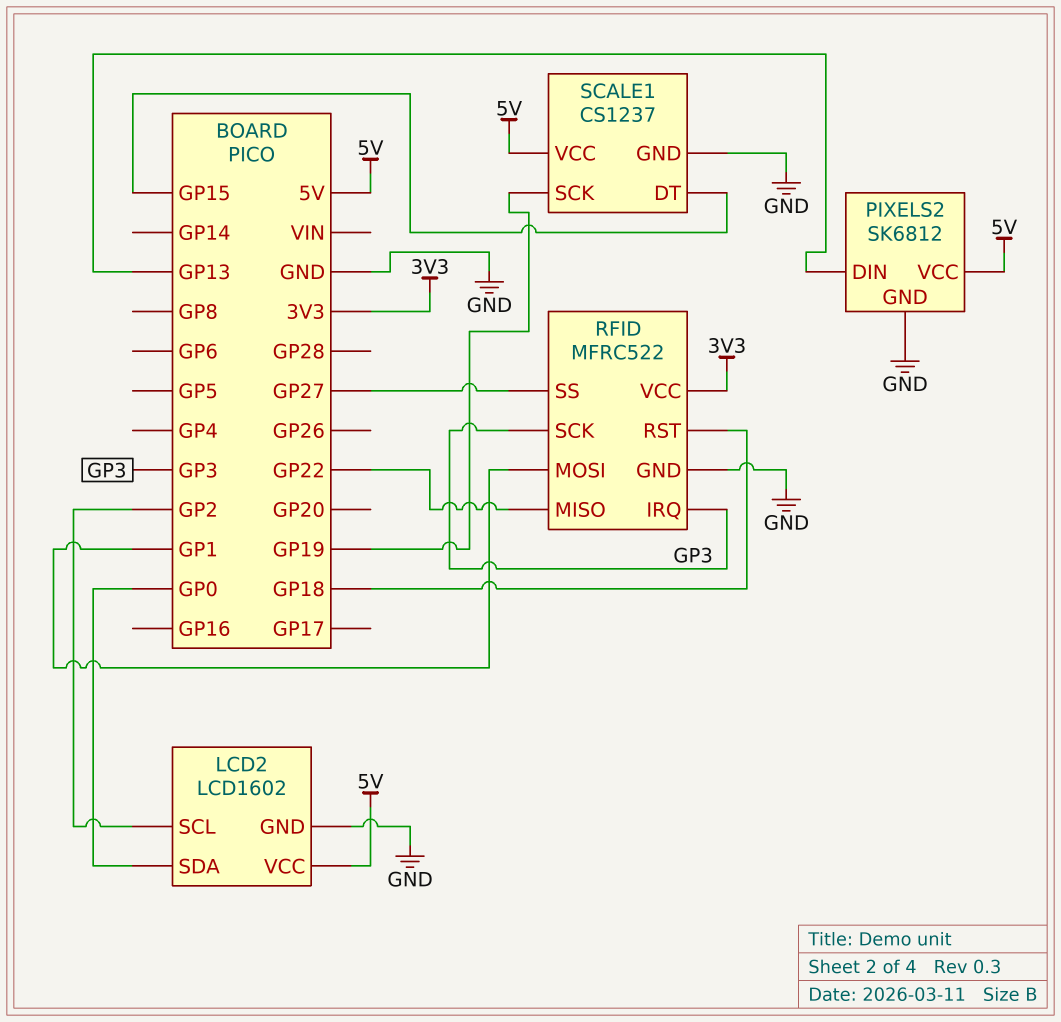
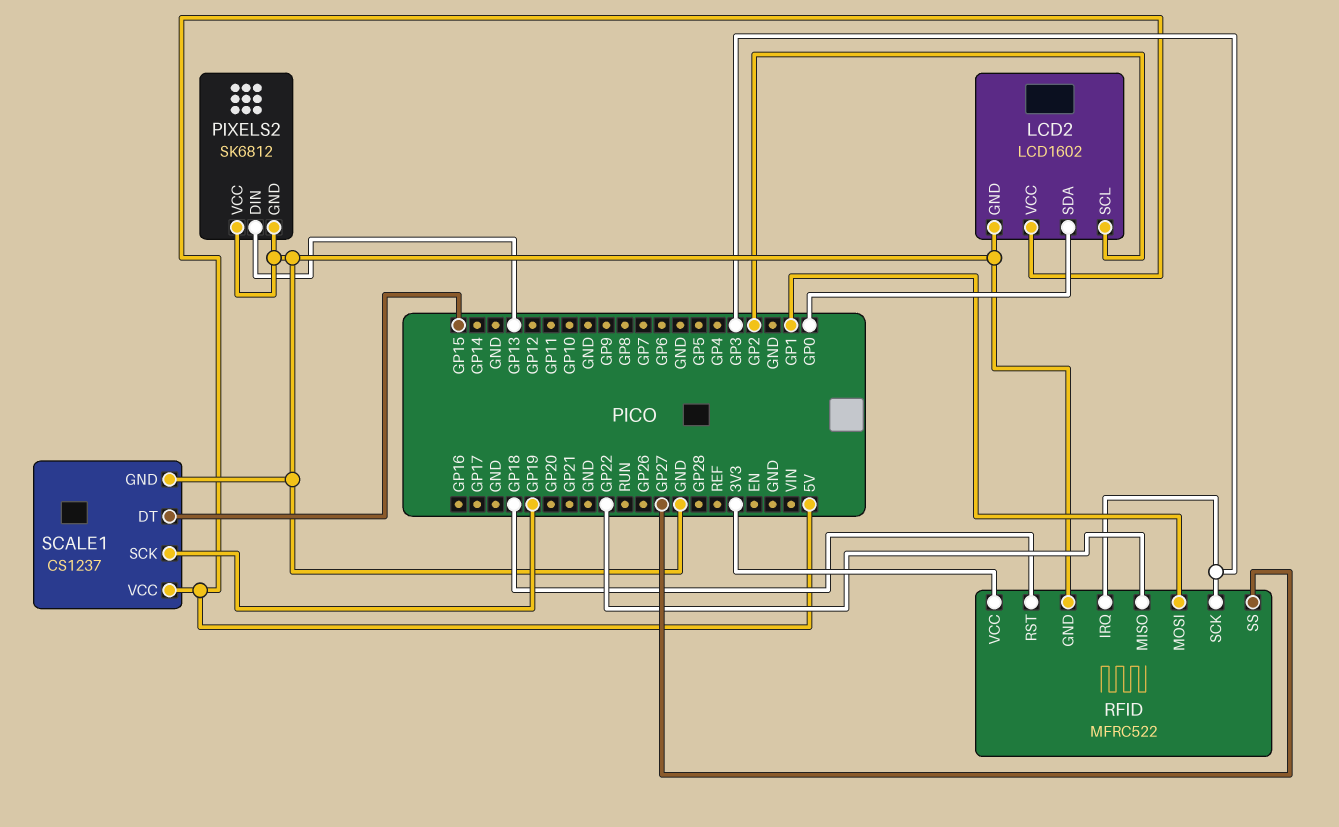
PIXELS2 pin VCC: 5V -> GND

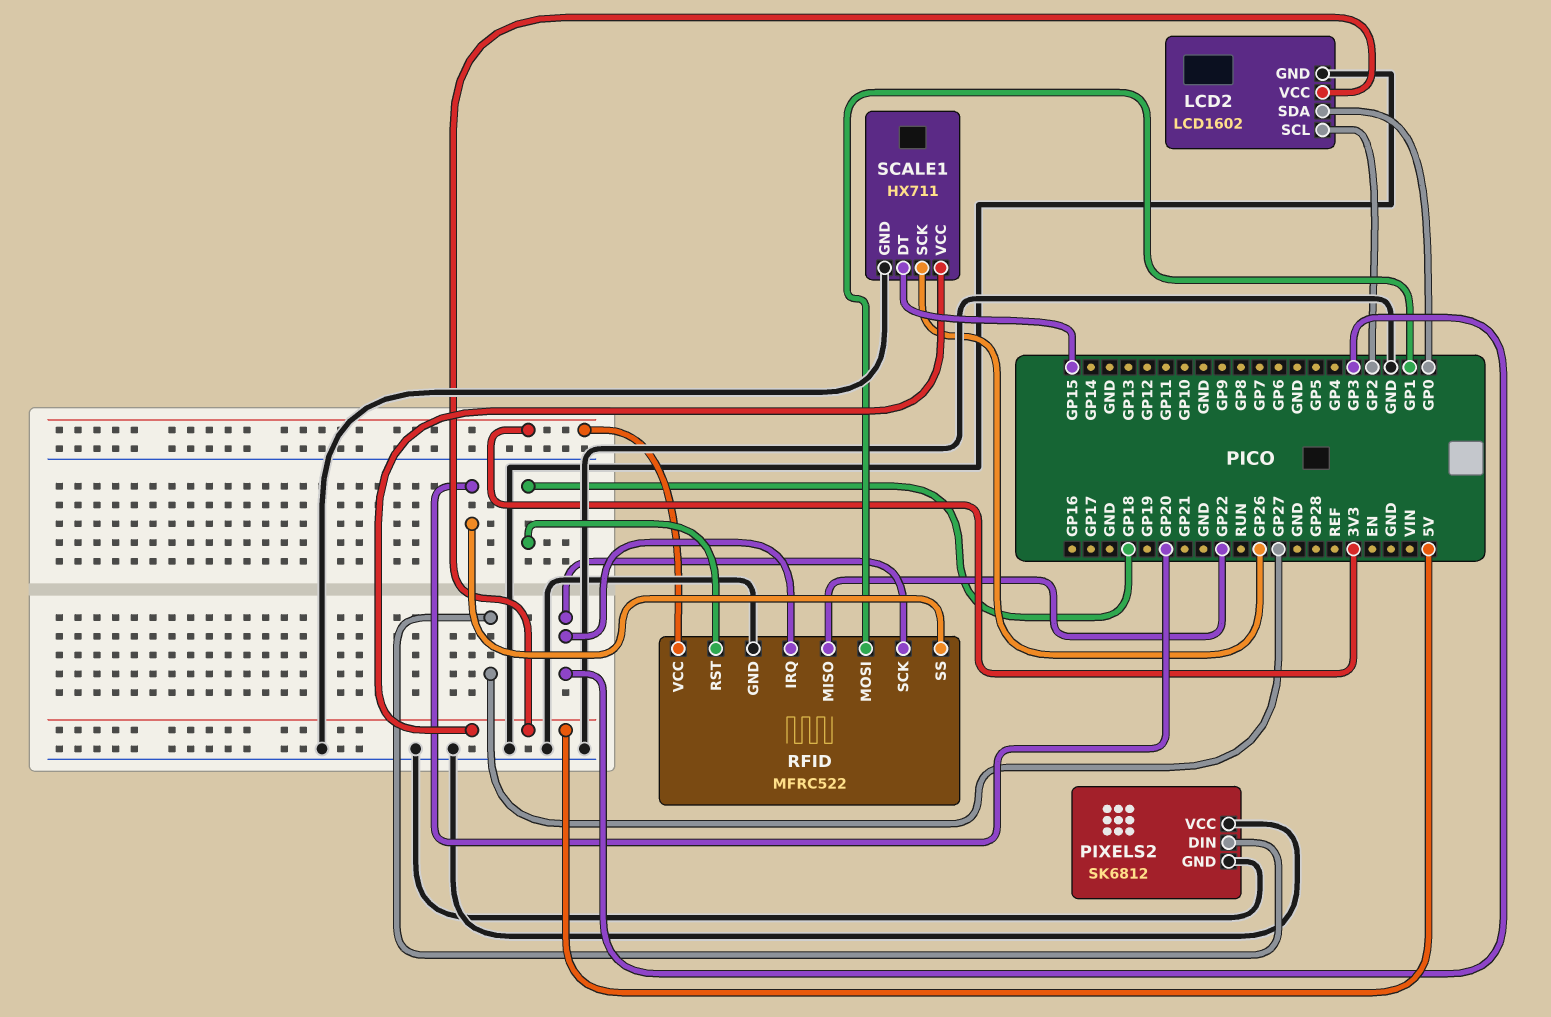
PIXELS2 pin DIN: GP13 -> GP27
RFID pin SS: GP27 -> GP20
SCALE1: CS1237 -> HX711
SCALE1 pin SCK: GP19 -> GP26

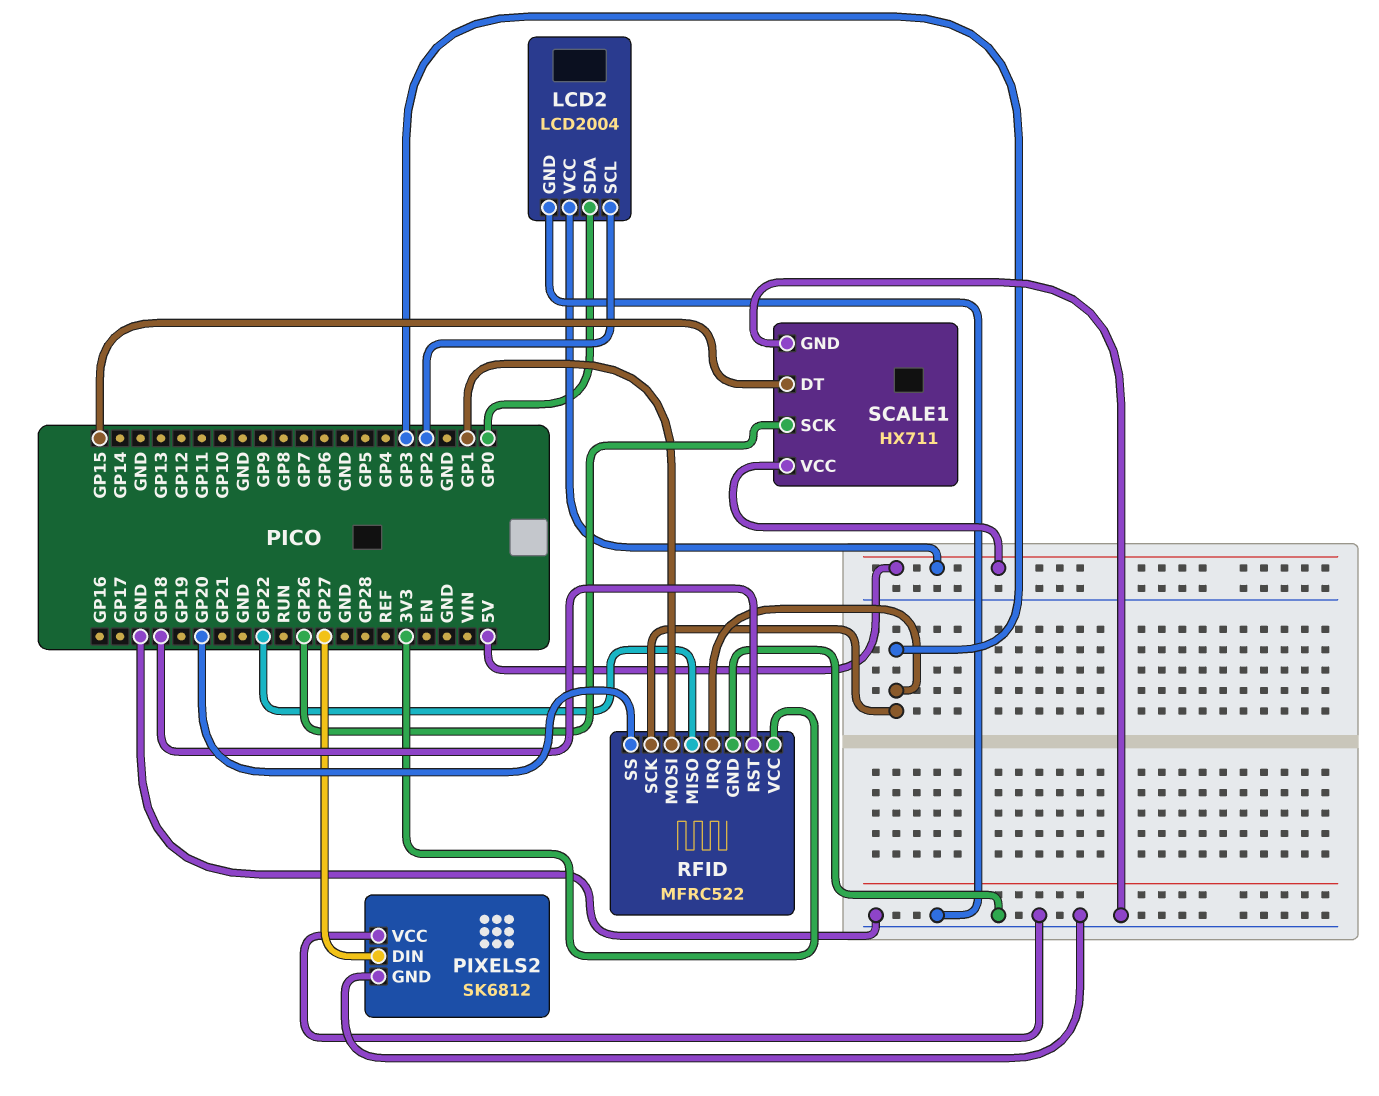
LCD2: LCD1602 -> LCD2004

